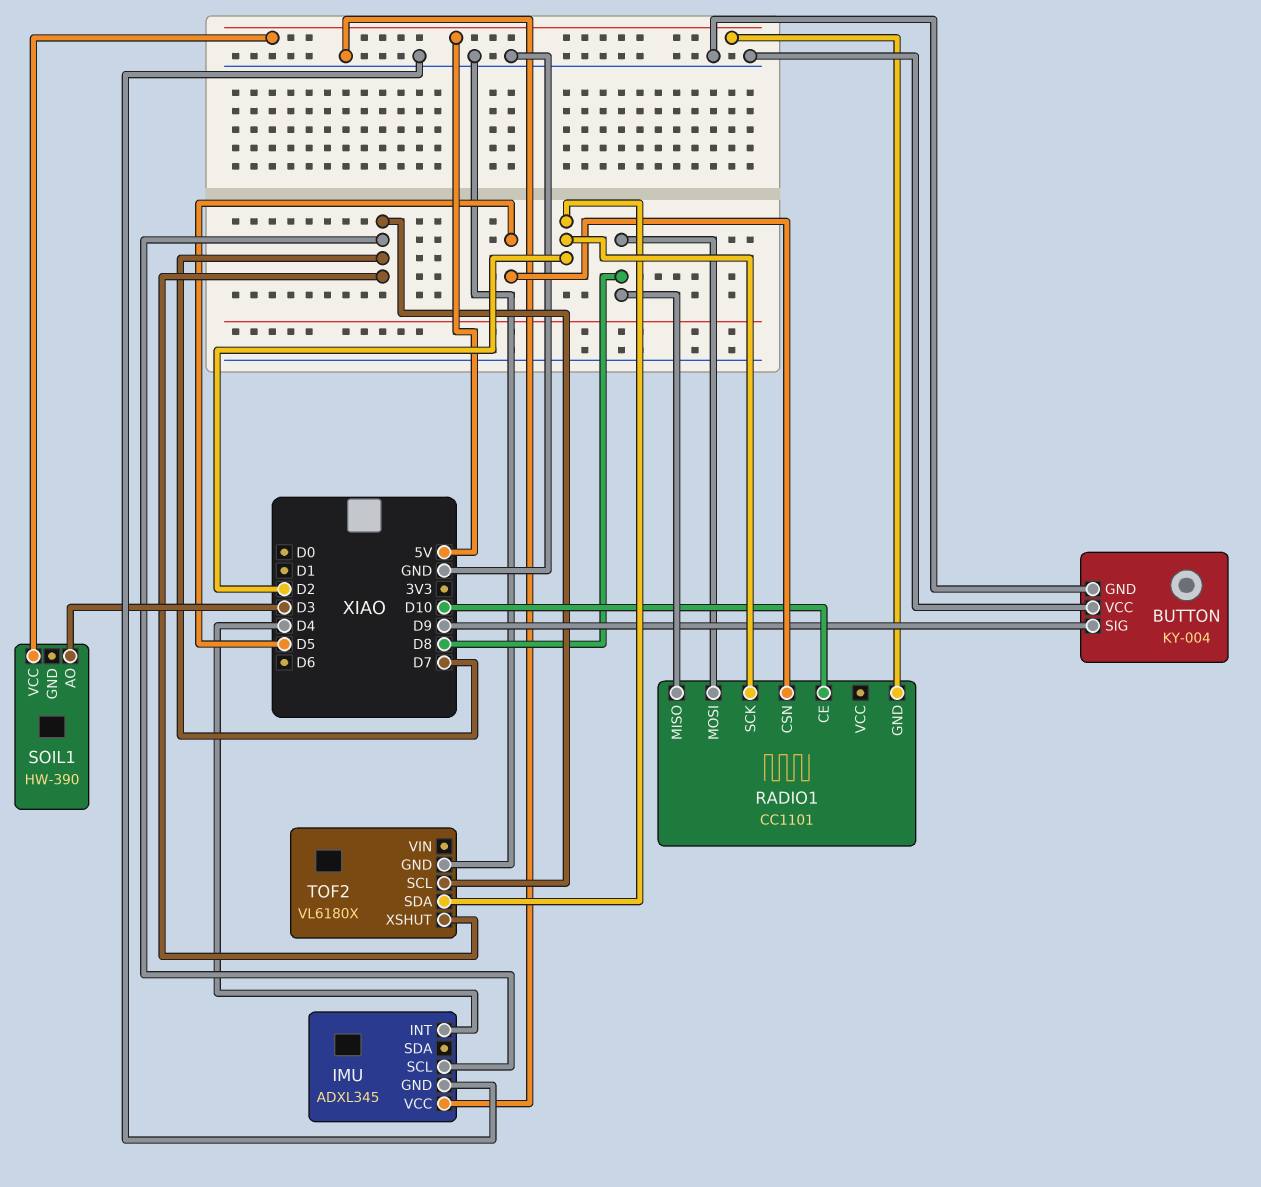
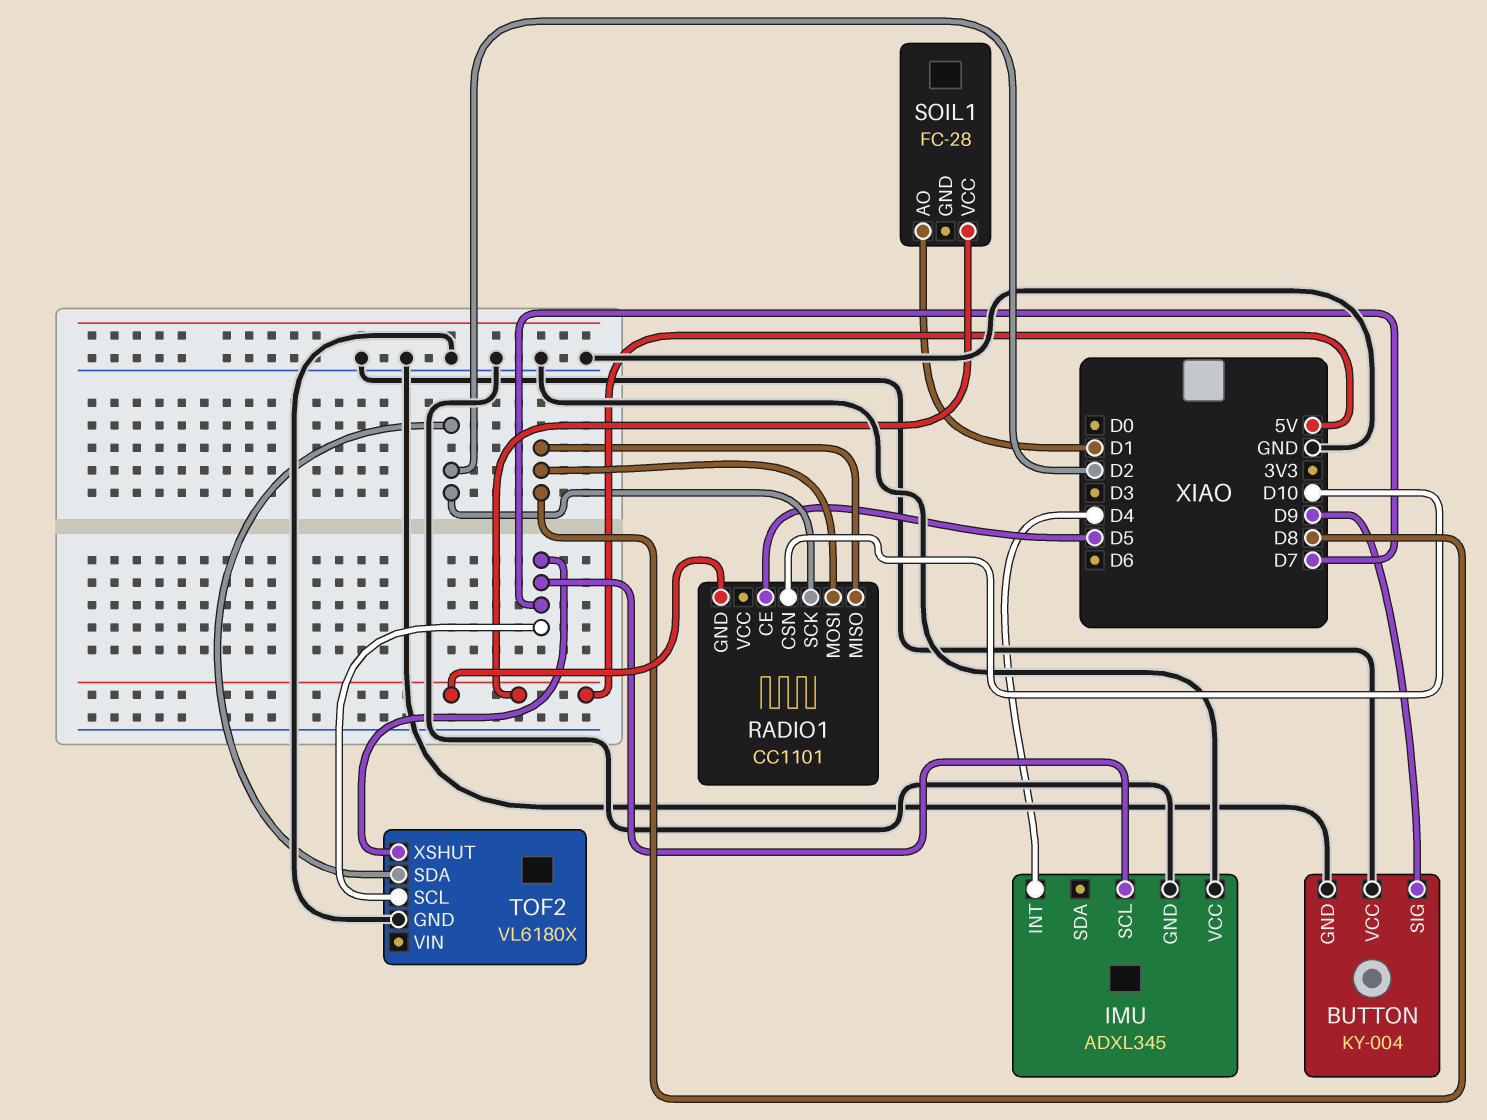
RADIO1 pin CE: D10 -> D5
RADIO1 pin CSN: D5 -> D10
SOIL1: HW-390 -> FC-28
SOIL1 pin AO: D3 -> D1

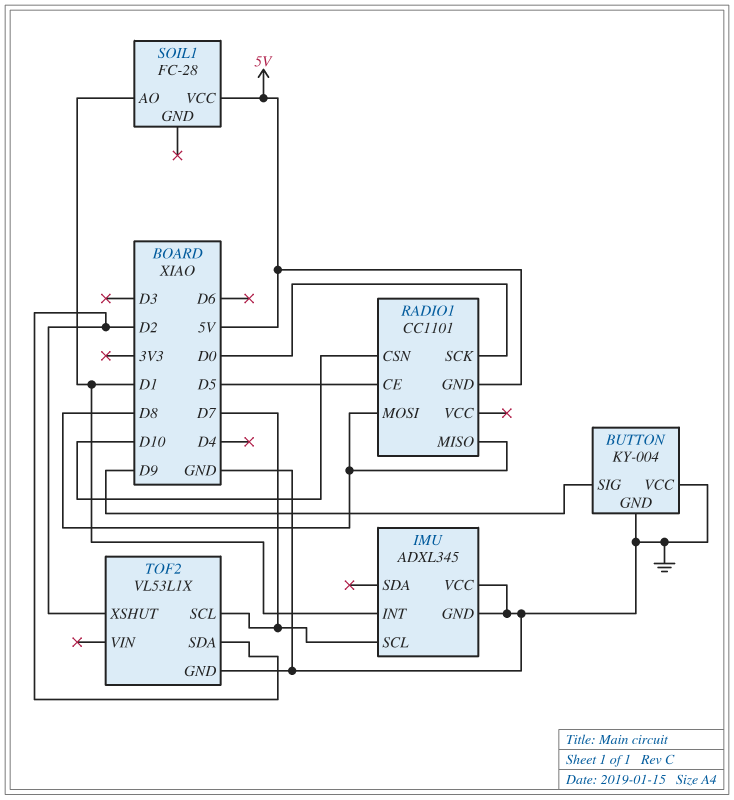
IMU pin INT: D4 -> D1
RADIO1 pin SCK: D2 -> D0
TOF2: VL6180X -> VL53L1X
TOF2 pin XSHUT: D7 -> D2

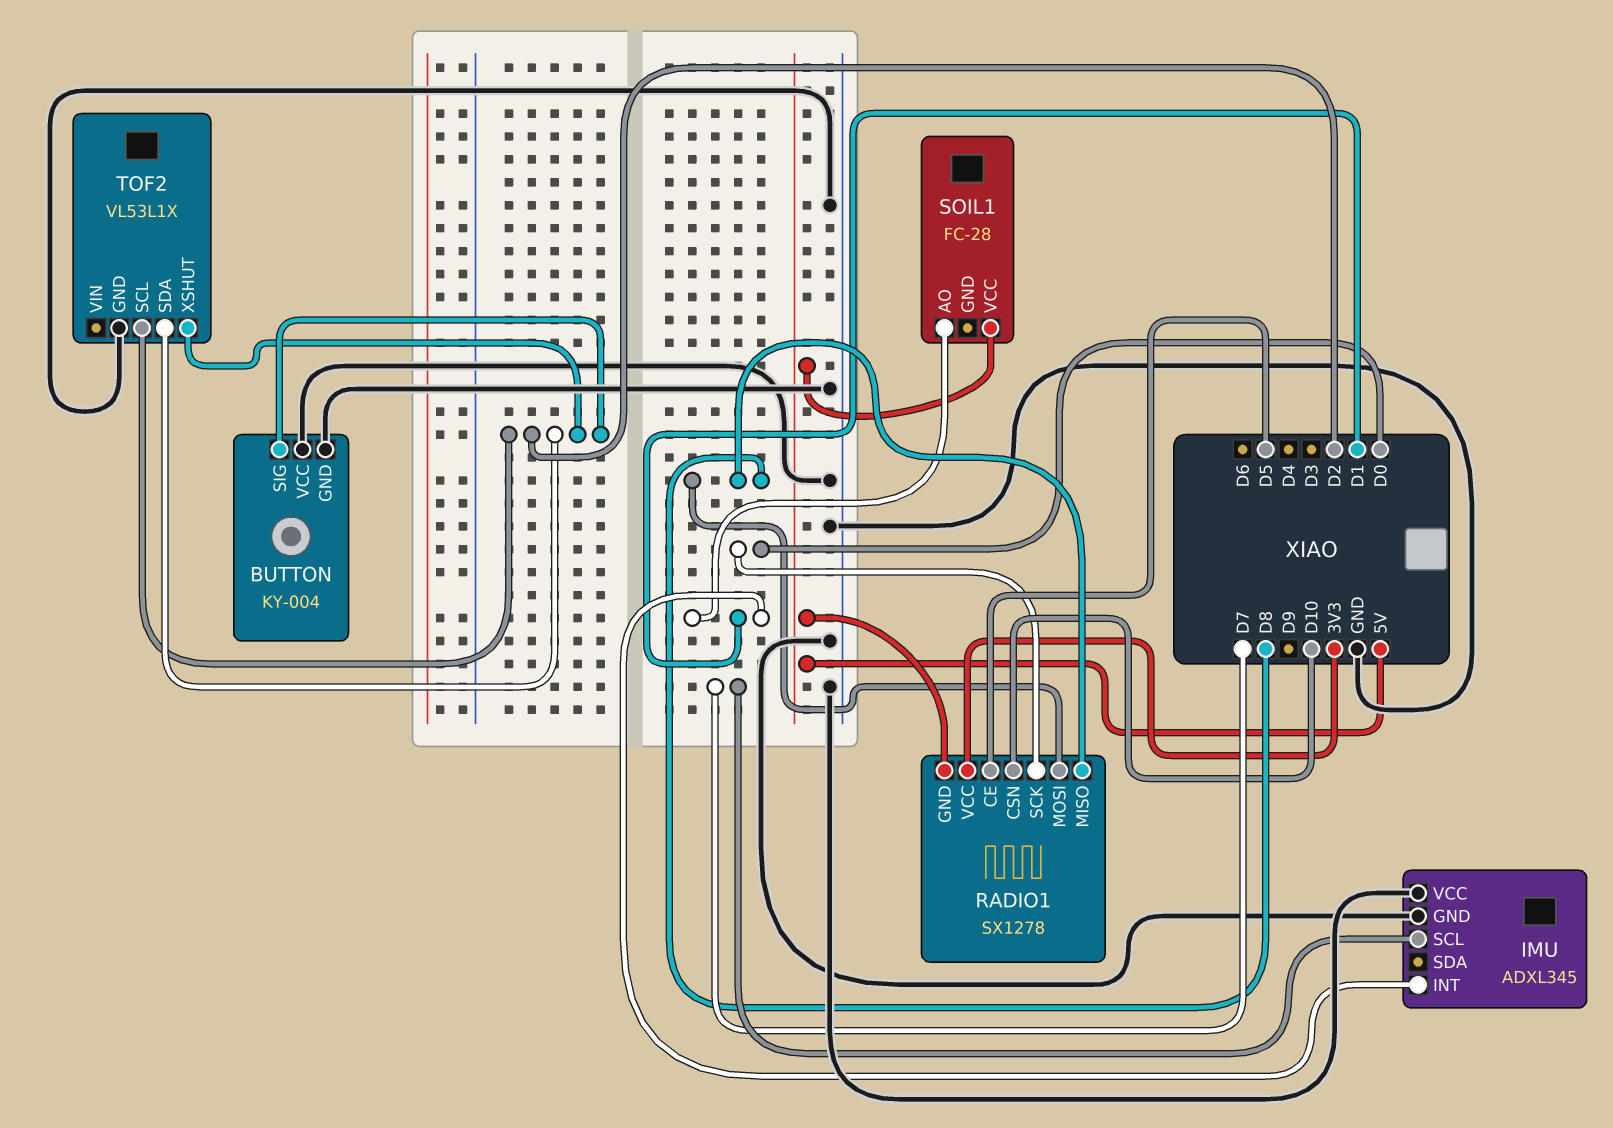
BUTTON pin SIG: D9 -> D2
RADIO1: CC1101 -> SX1278
RADIO1 pin VCC: none -> 3V3
TOF2 pin SCL: D7 -> D2

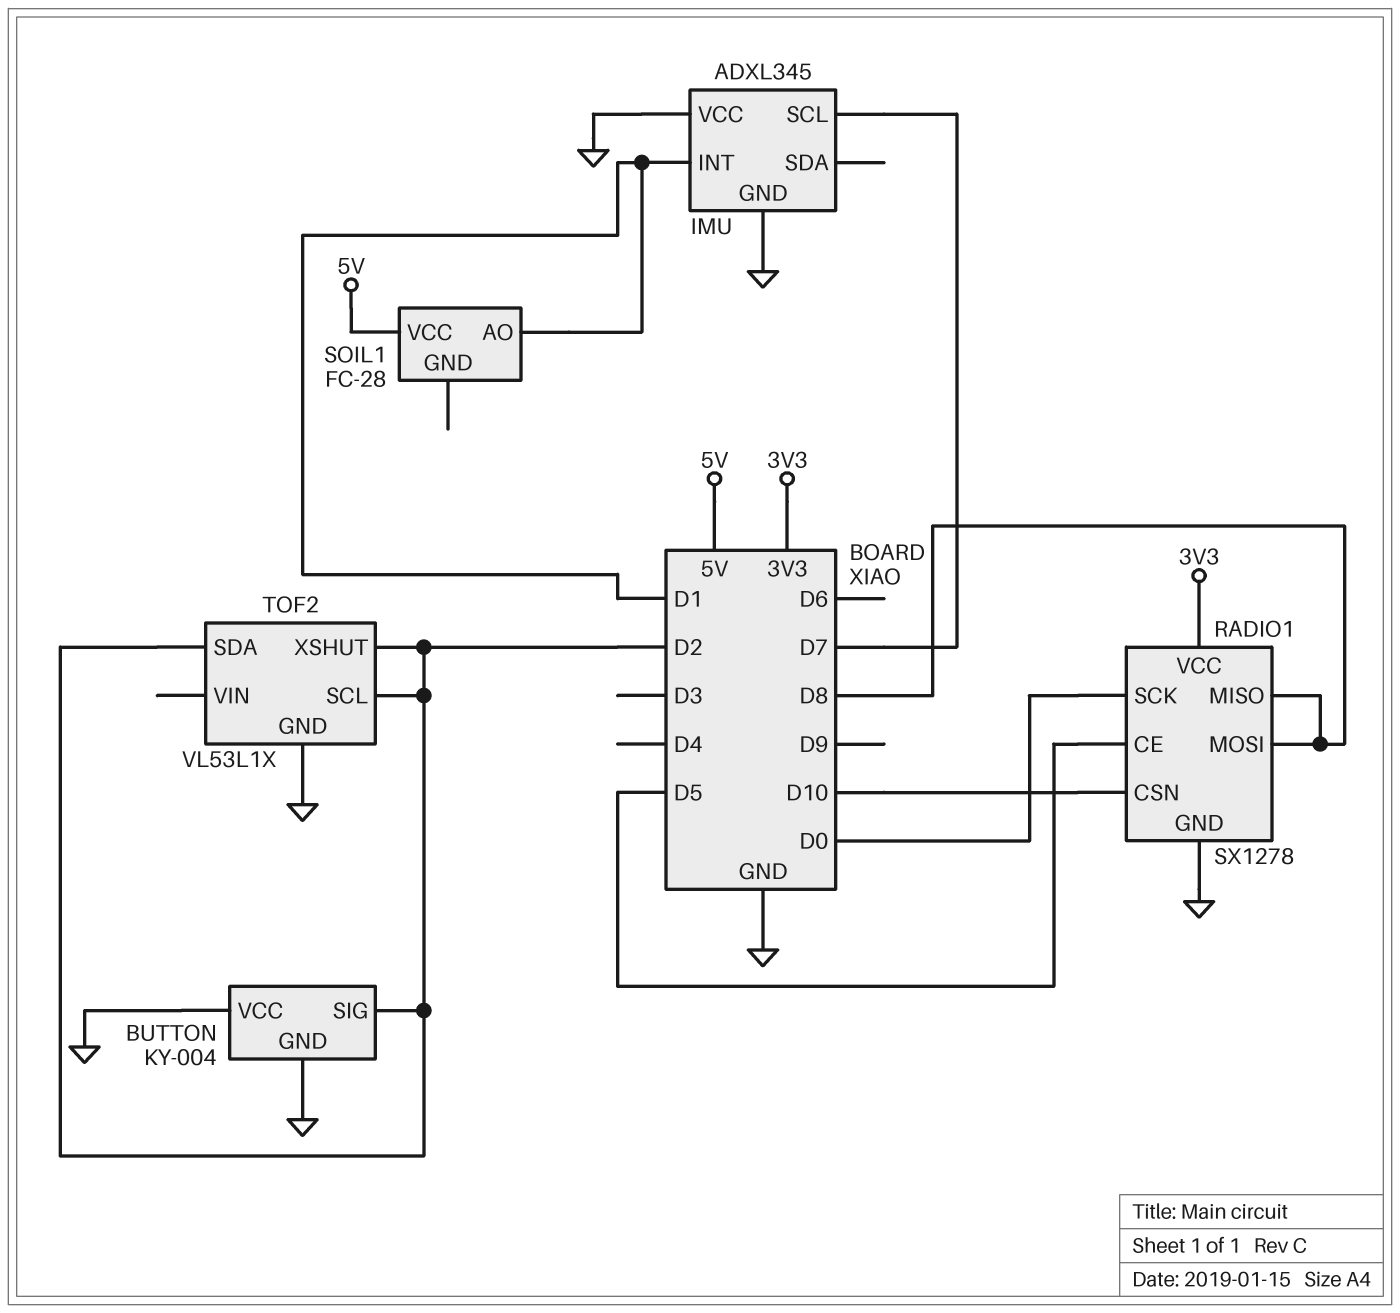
RADIO1 pin GND: 5V -> GND

